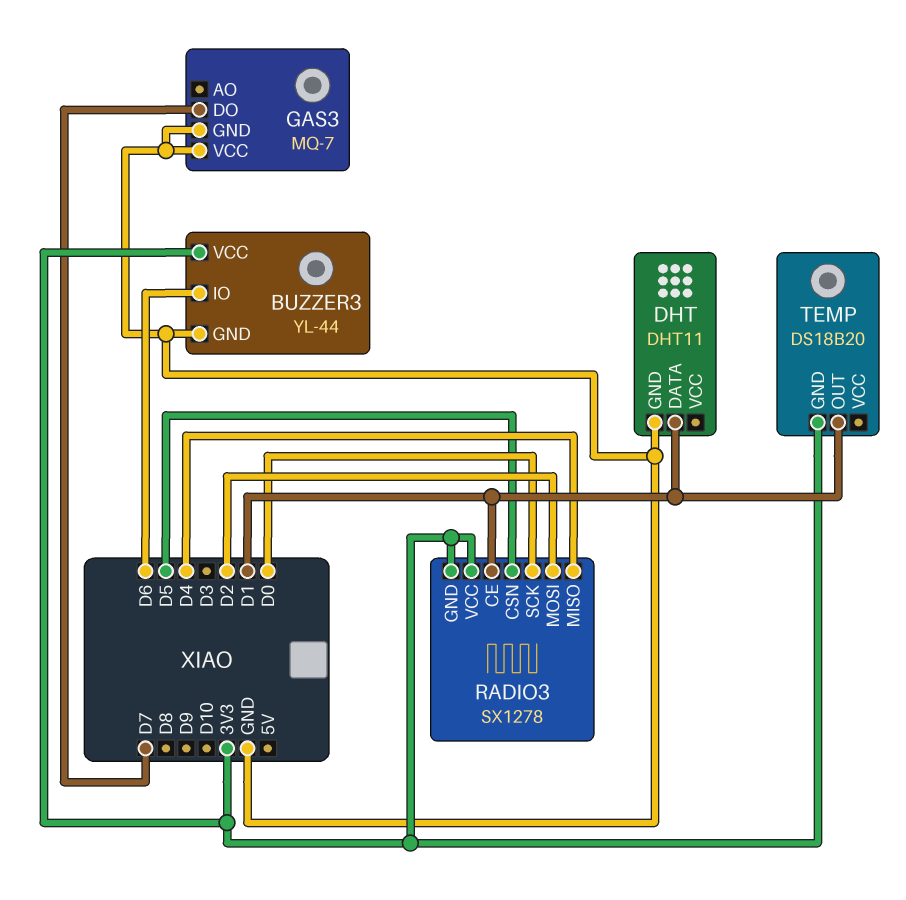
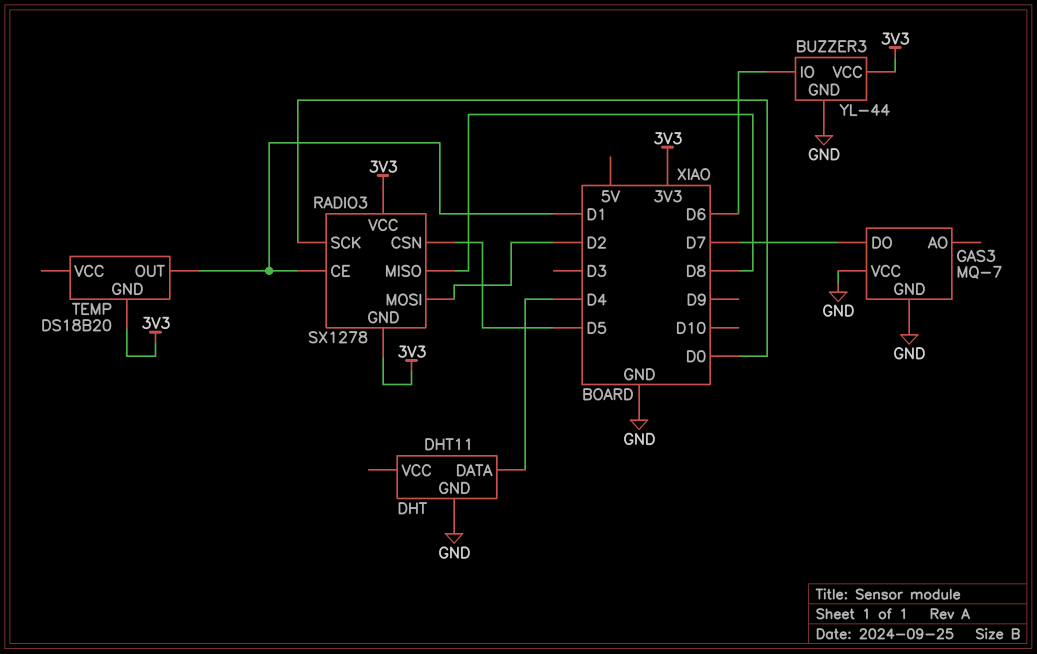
DHT pin DATA: D1 -> D4
RADIO3 pin MISO: D4 -> D8

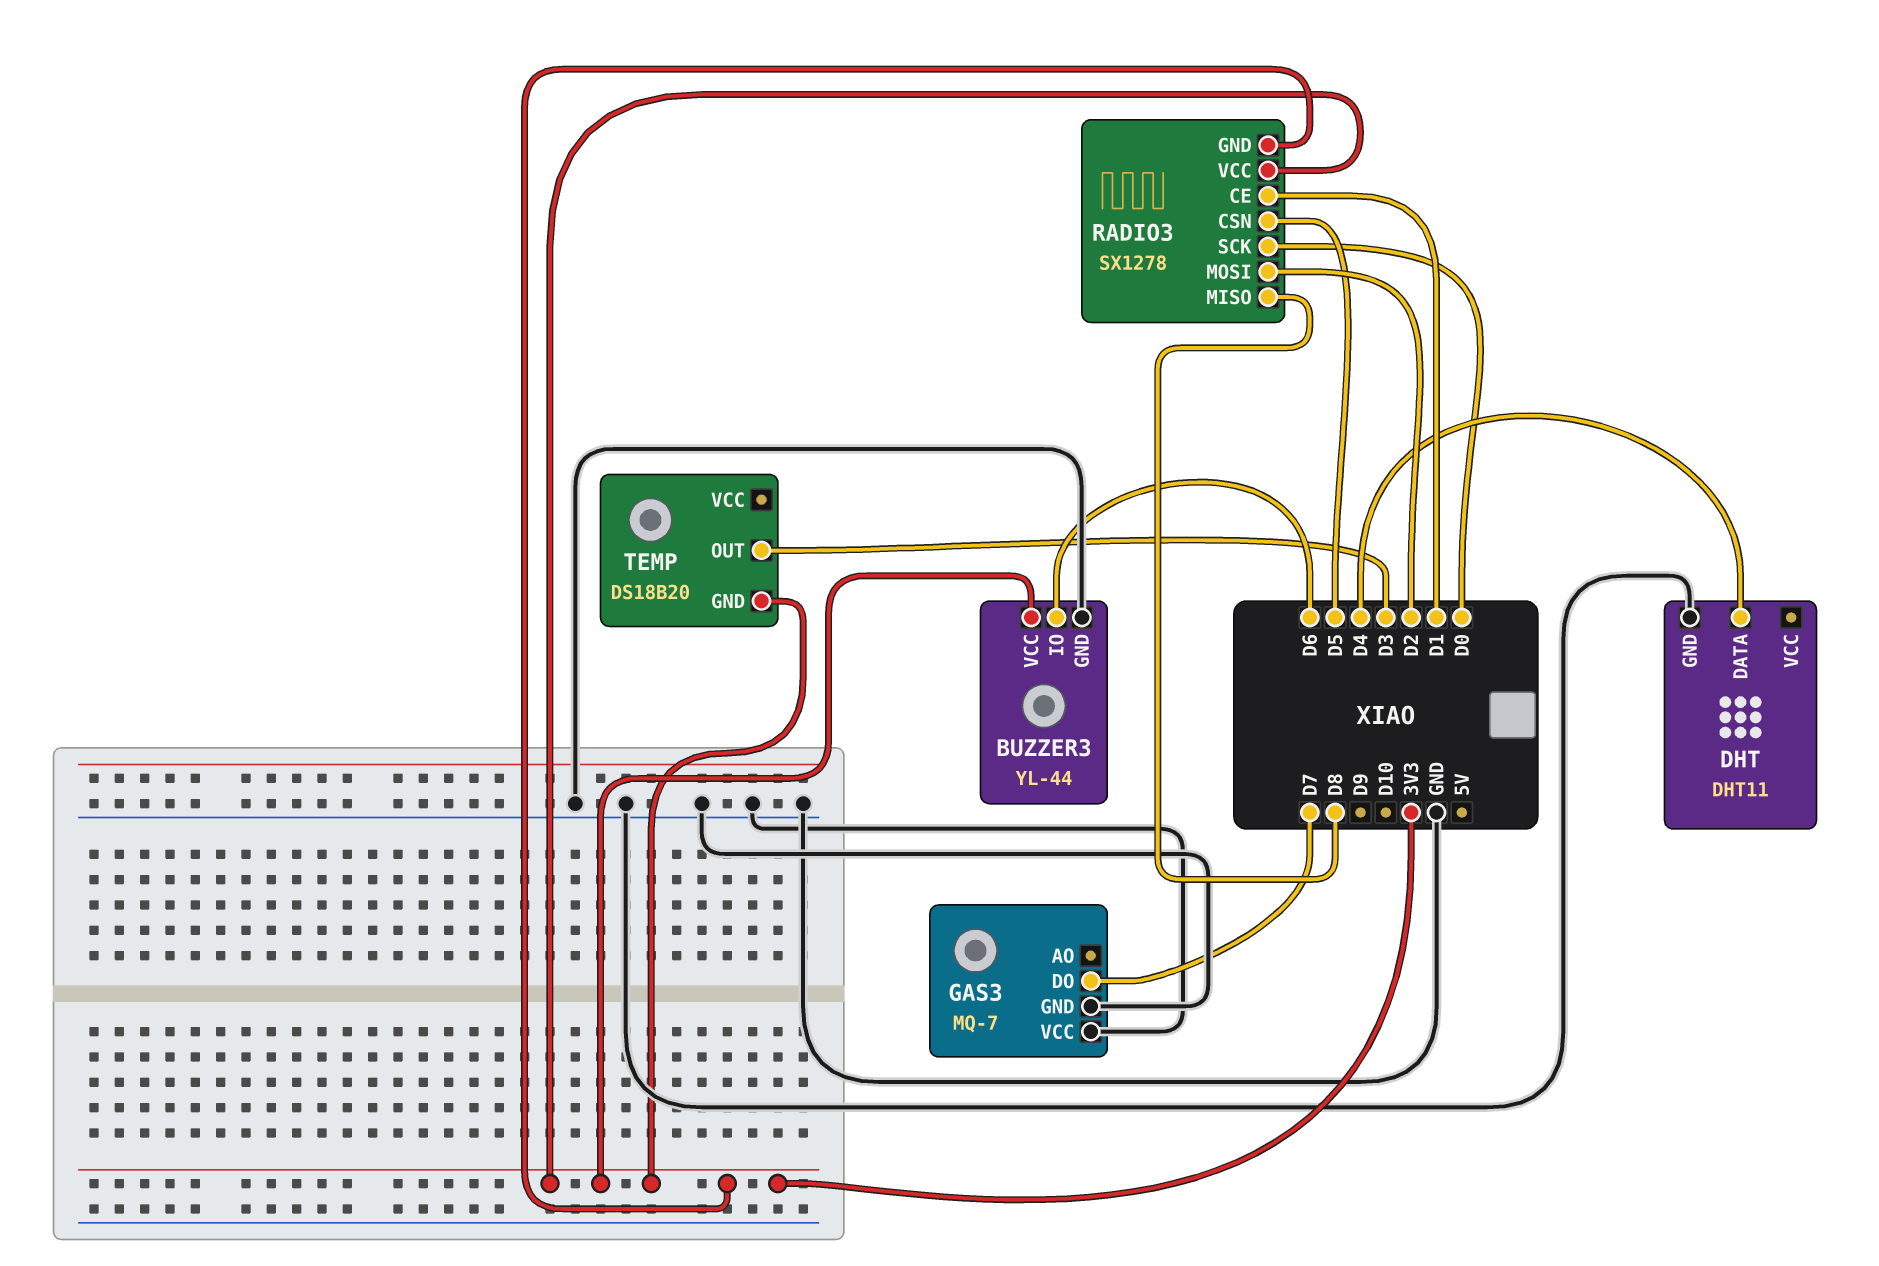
TEMP pin OUT: D1 -> D3

